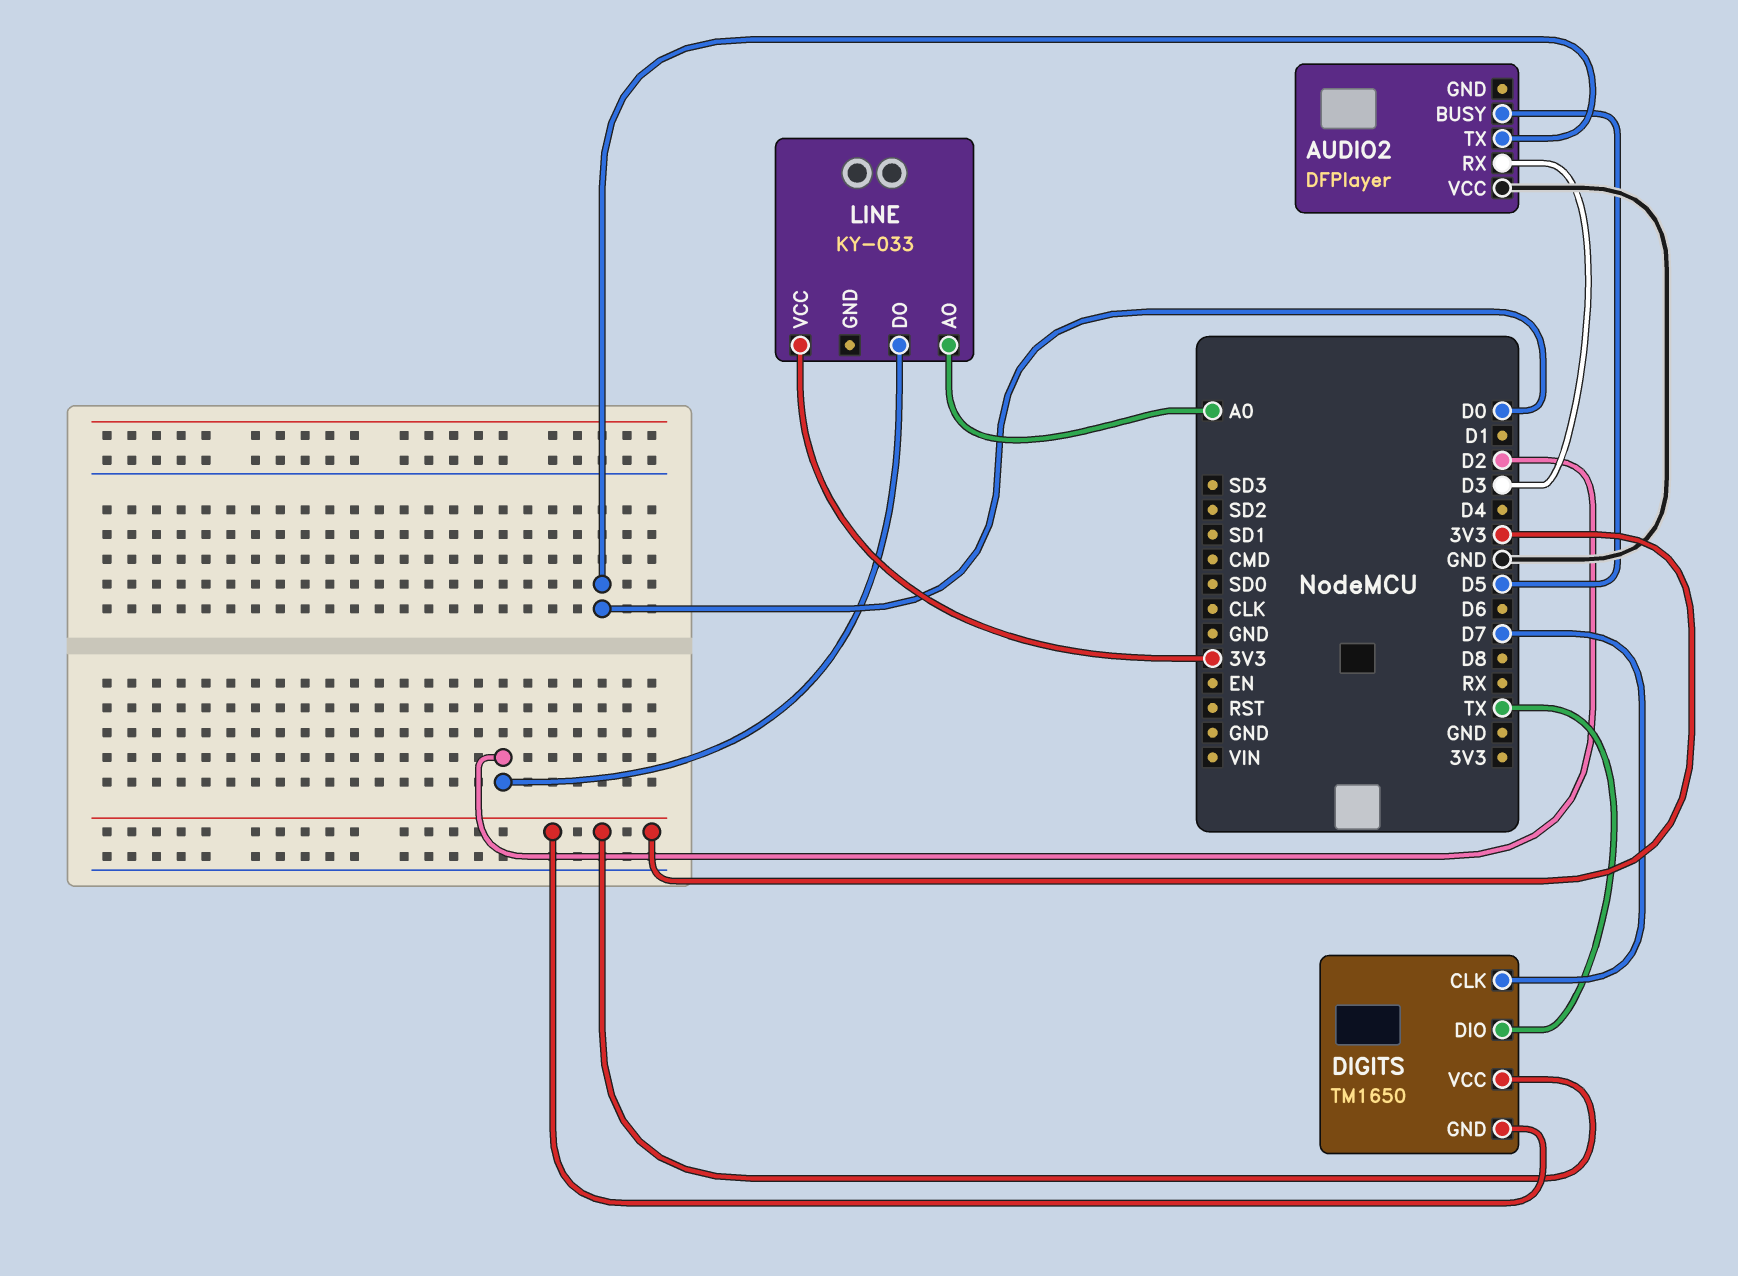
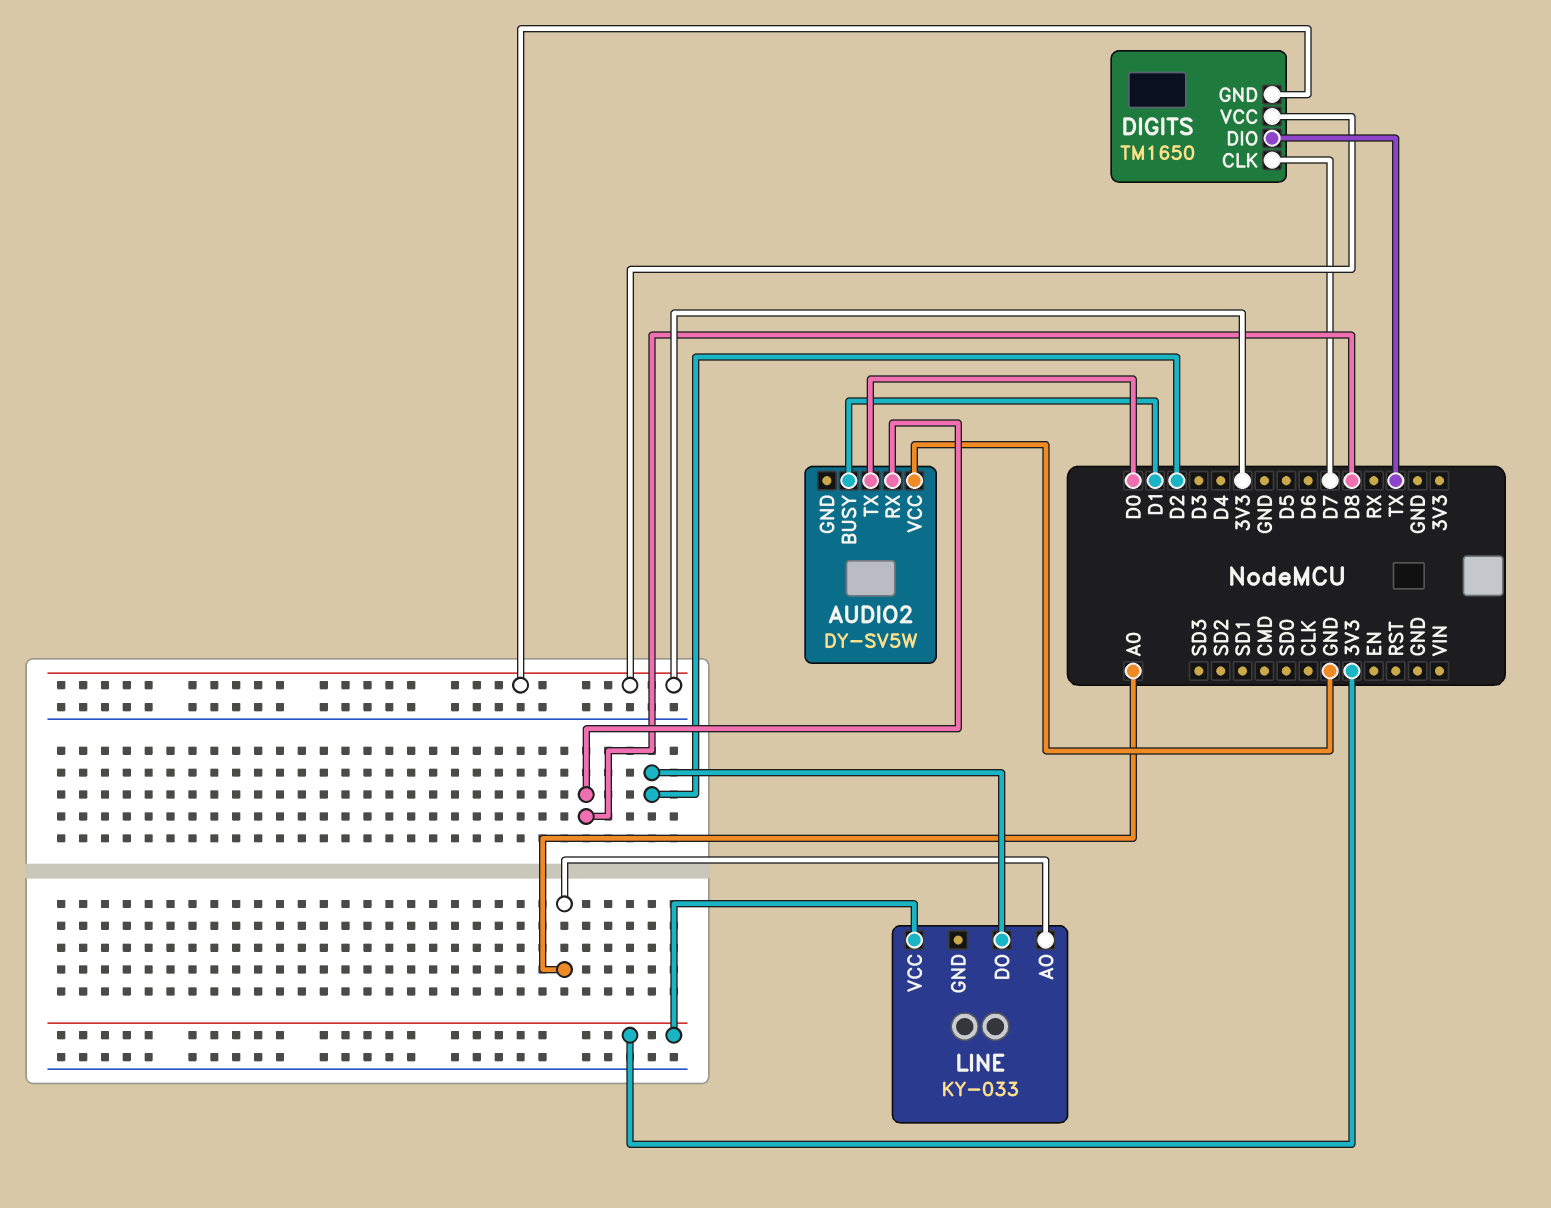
AUDIO2: DFPlayer -> DY-SV5W
AUDIO2 pin BUSY: D5 -> D1
AUDIO2 pin RX: D3 -> D8

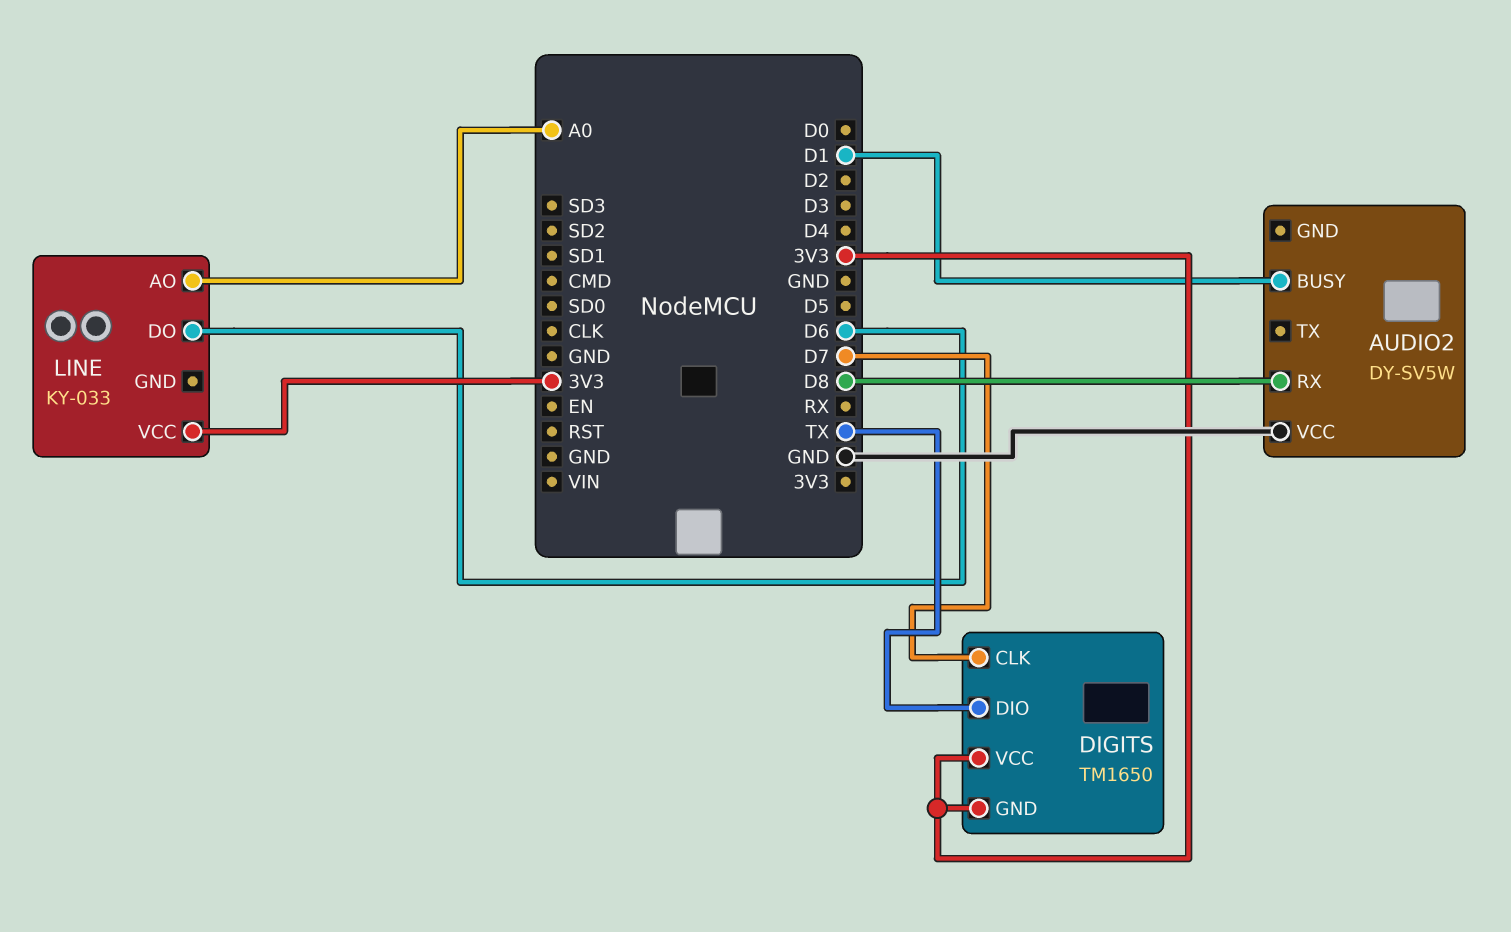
AUDIO2 pin TX: D0 -> none
LINE pin DO: D2 -> D6

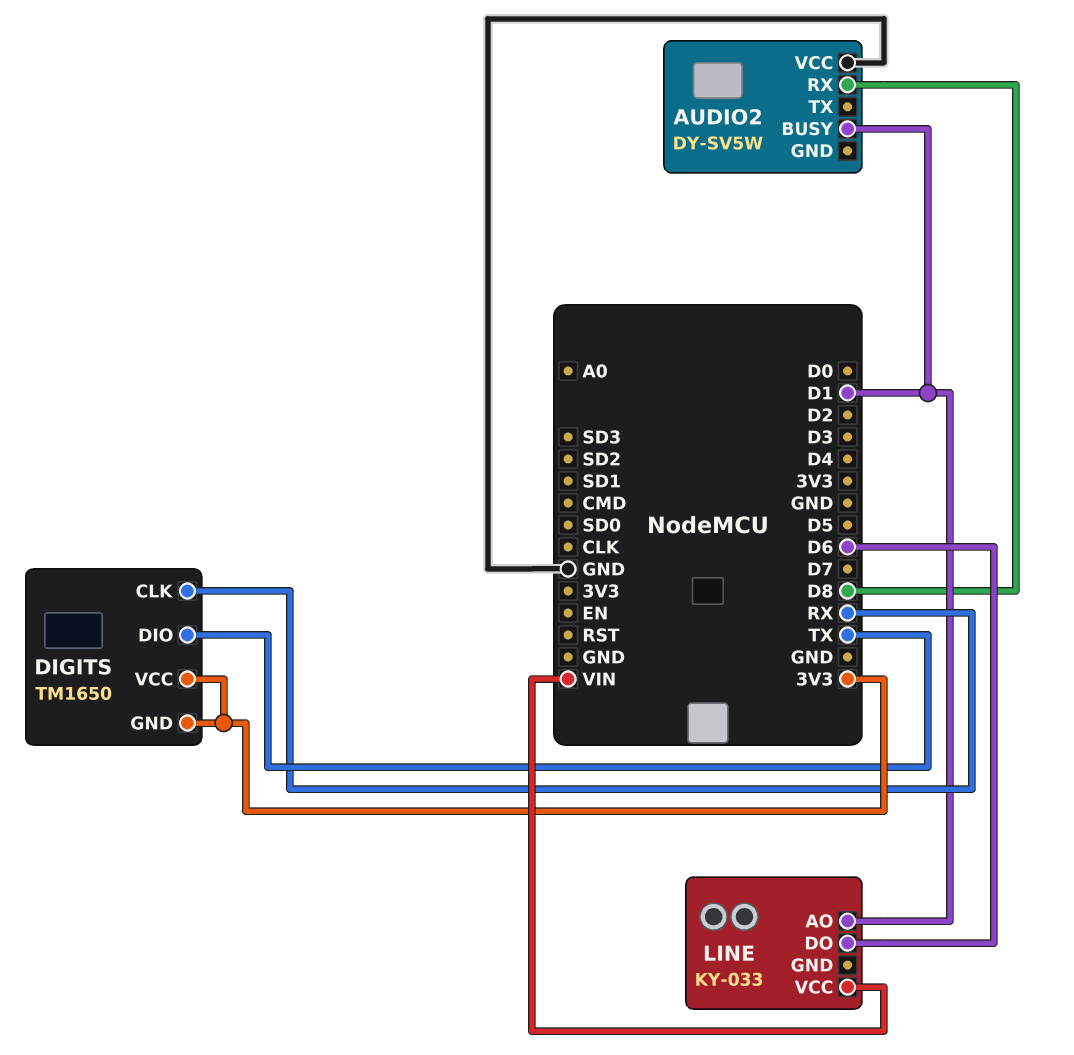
DIGITS pin CLK: D7 -> RX
LINE pin AO: A0 -> D1
LINE pin VCC: 3V3 -> VIN

